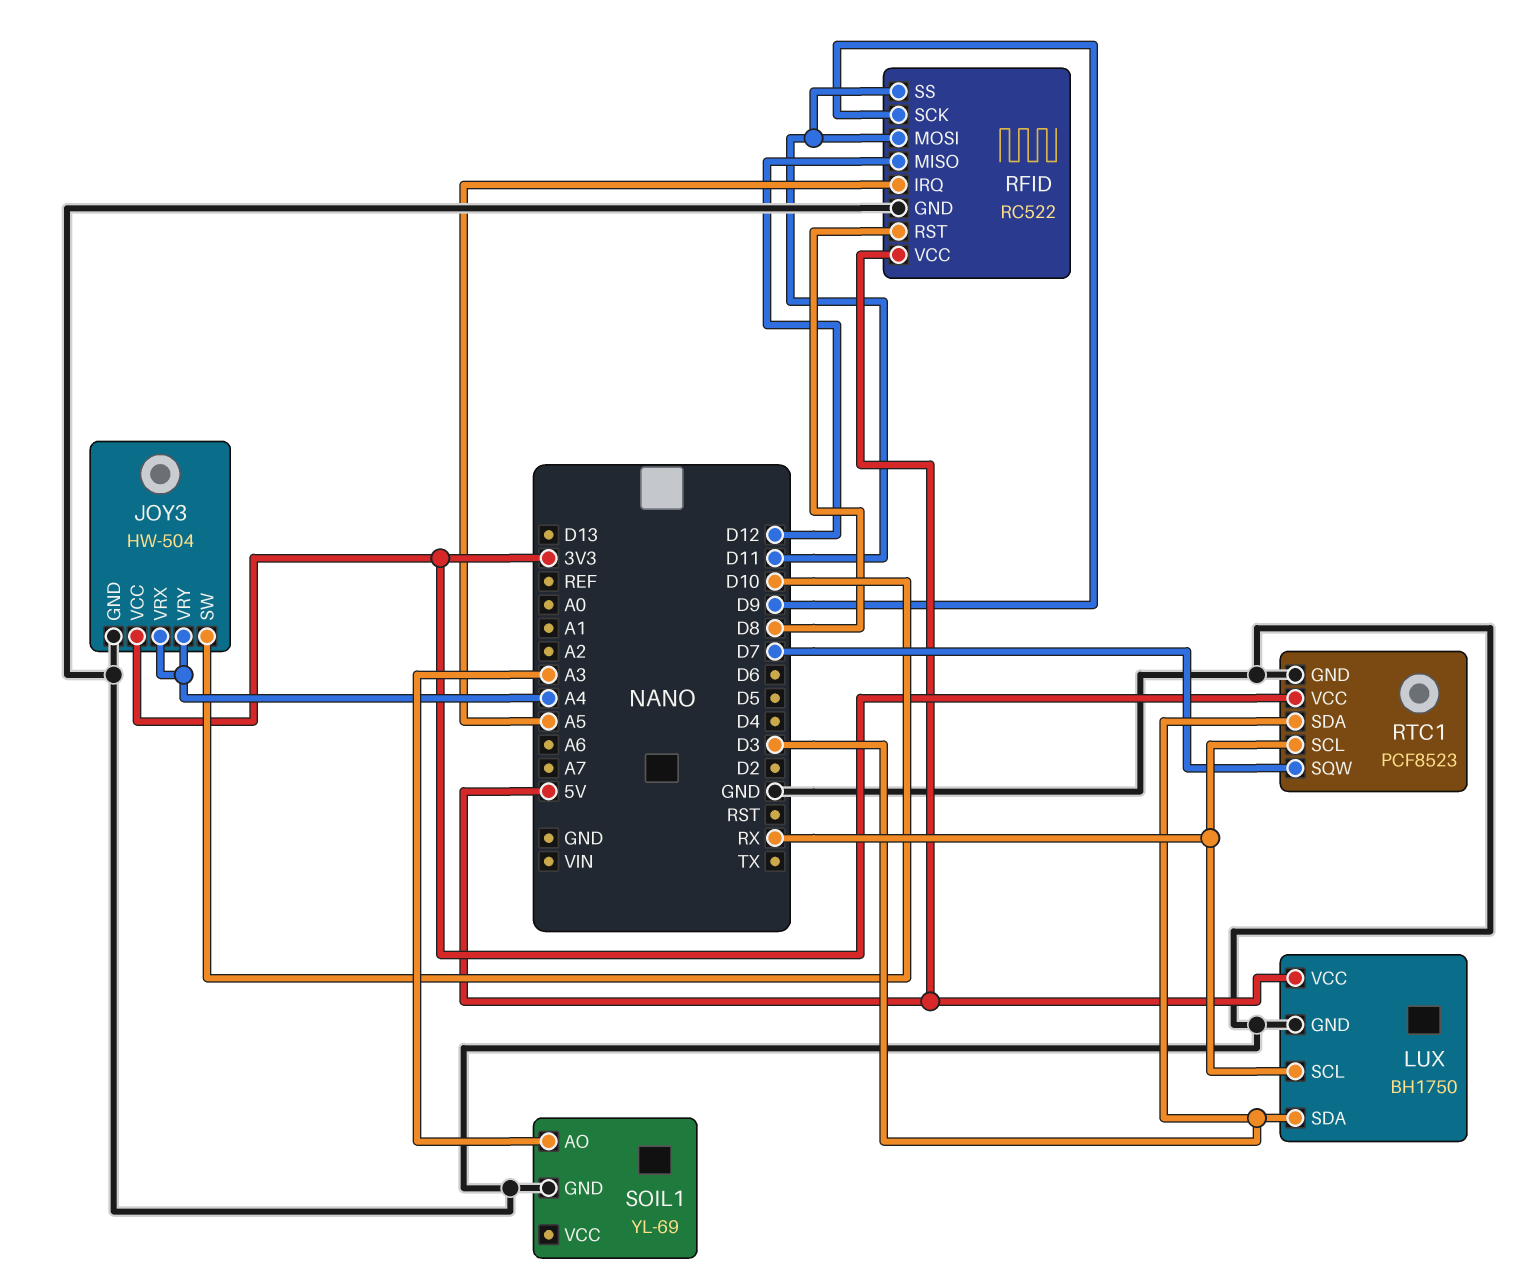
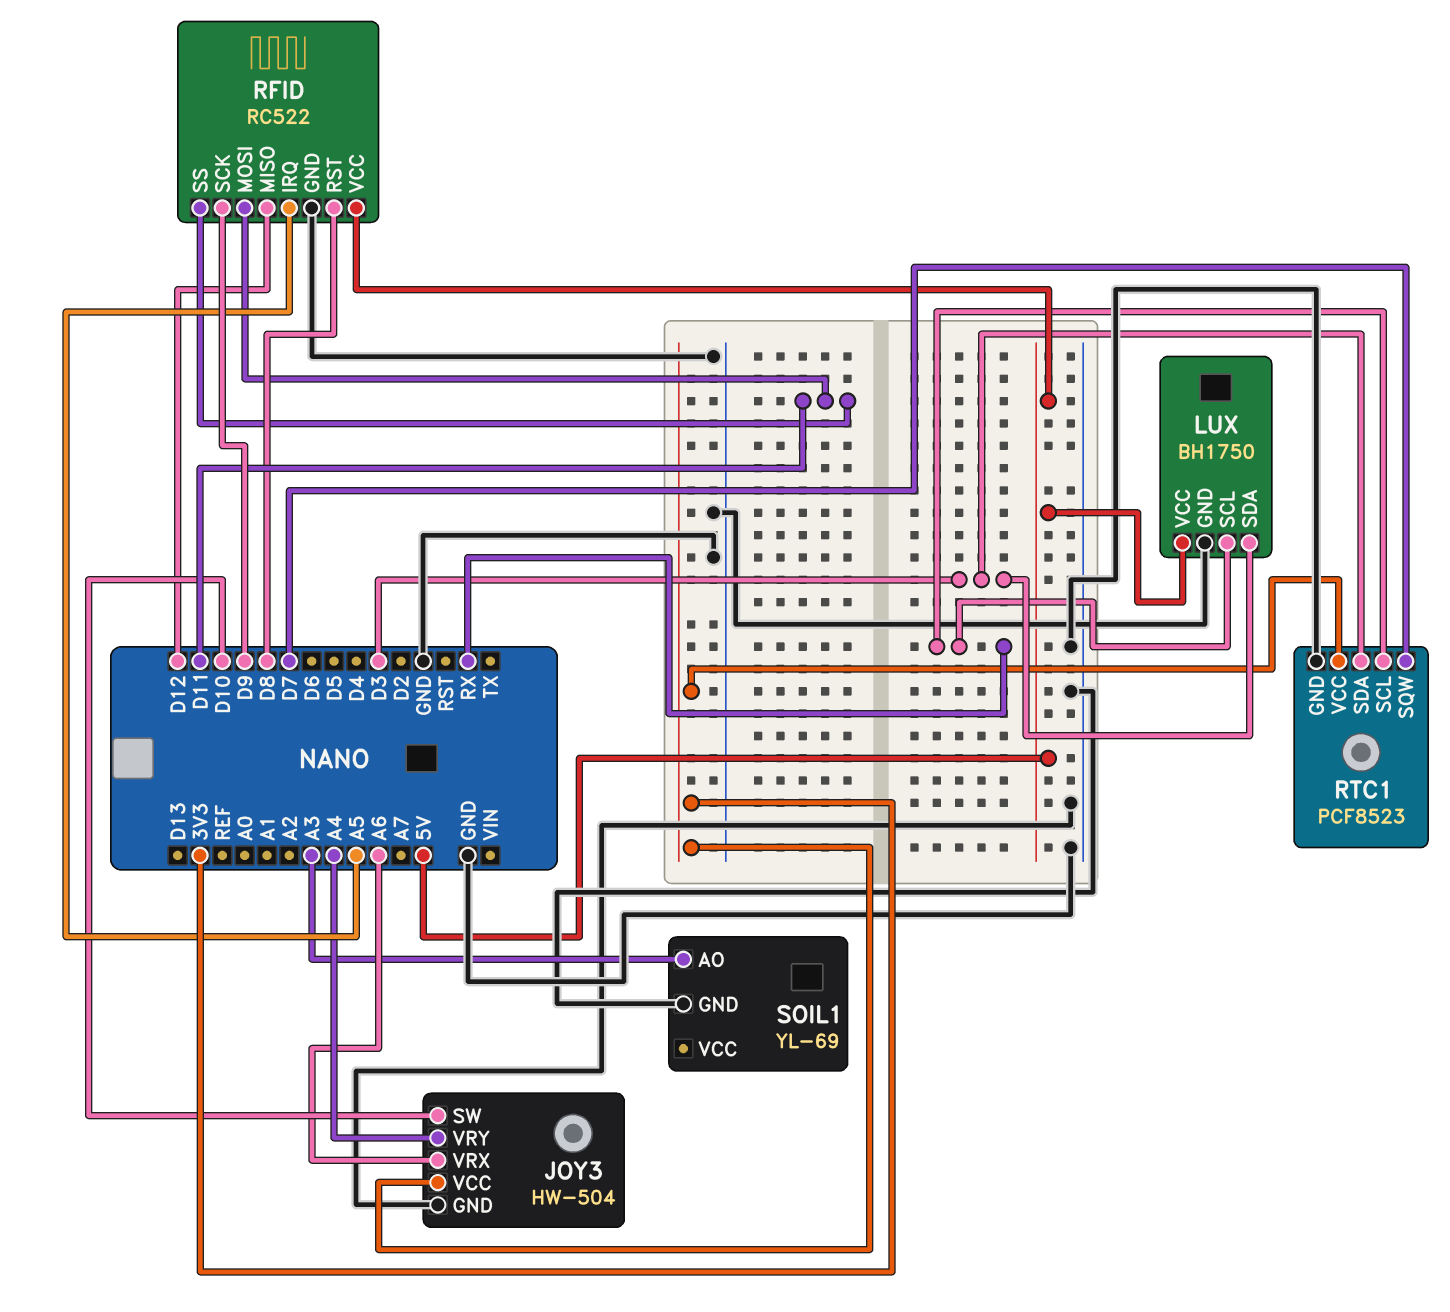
JOY3 pin VRX: A4 -> A6

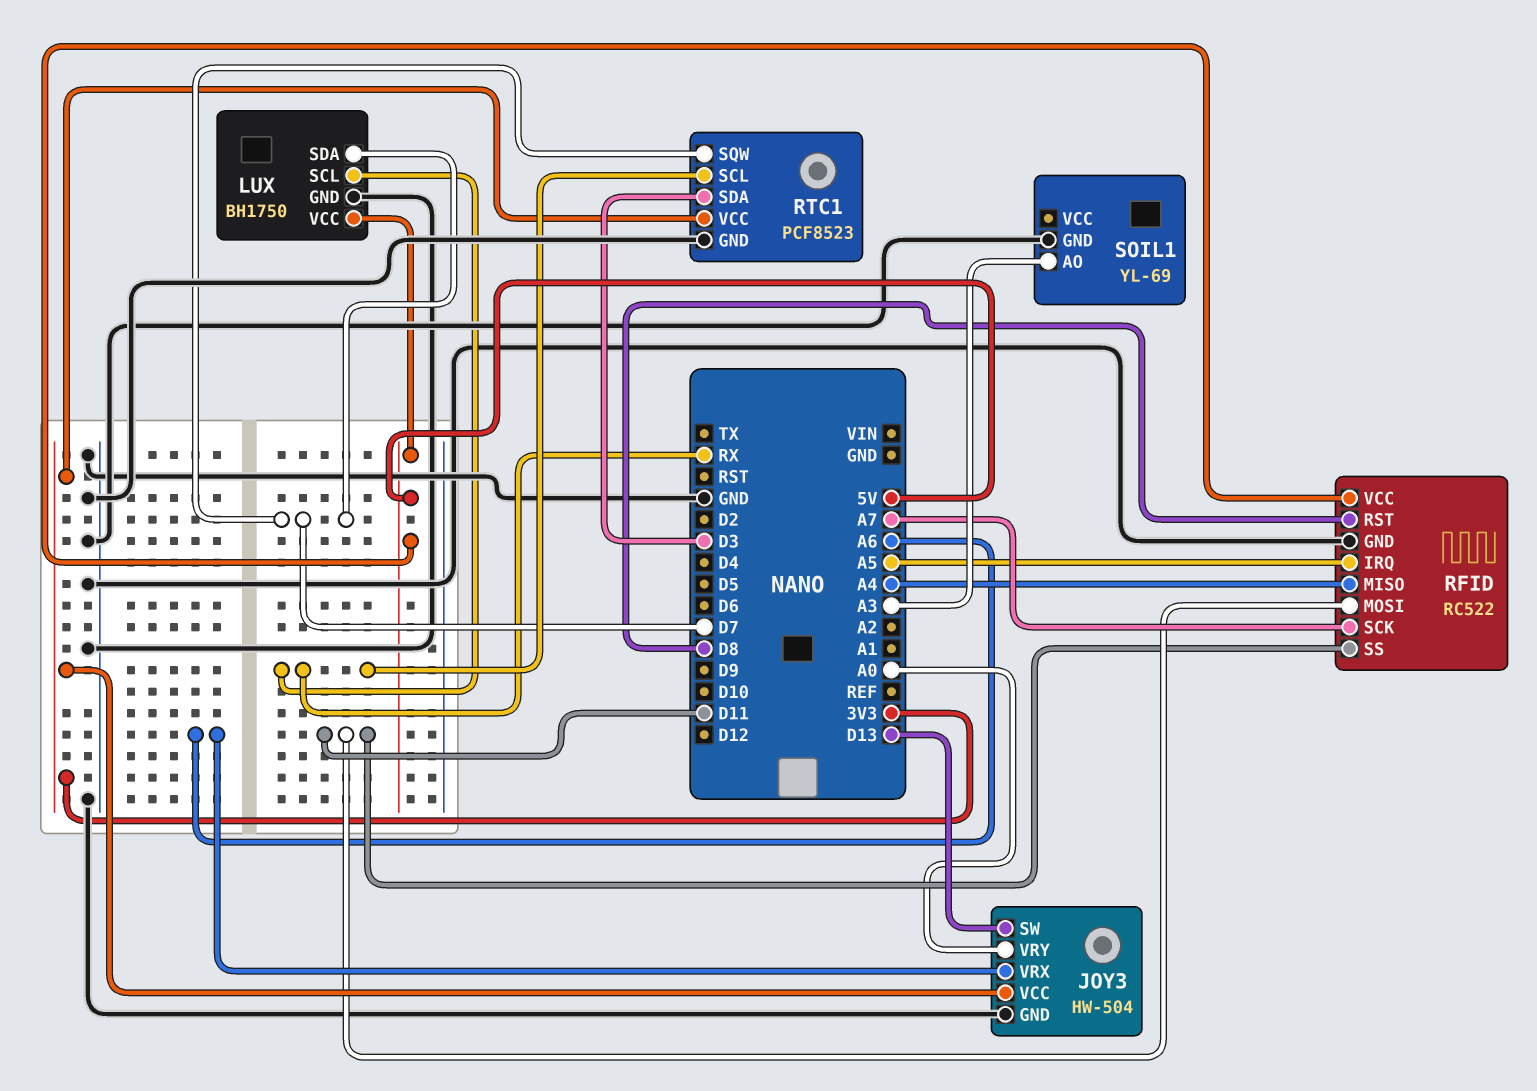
JOY3 pin SW: D10 -> D13
JOY3 pin VRY: A4 -> A0
LUX pin SDA: D3 -> D7
RFID pin MISO: D12 -> A4
RFID pin SCK: D9 -> A7

